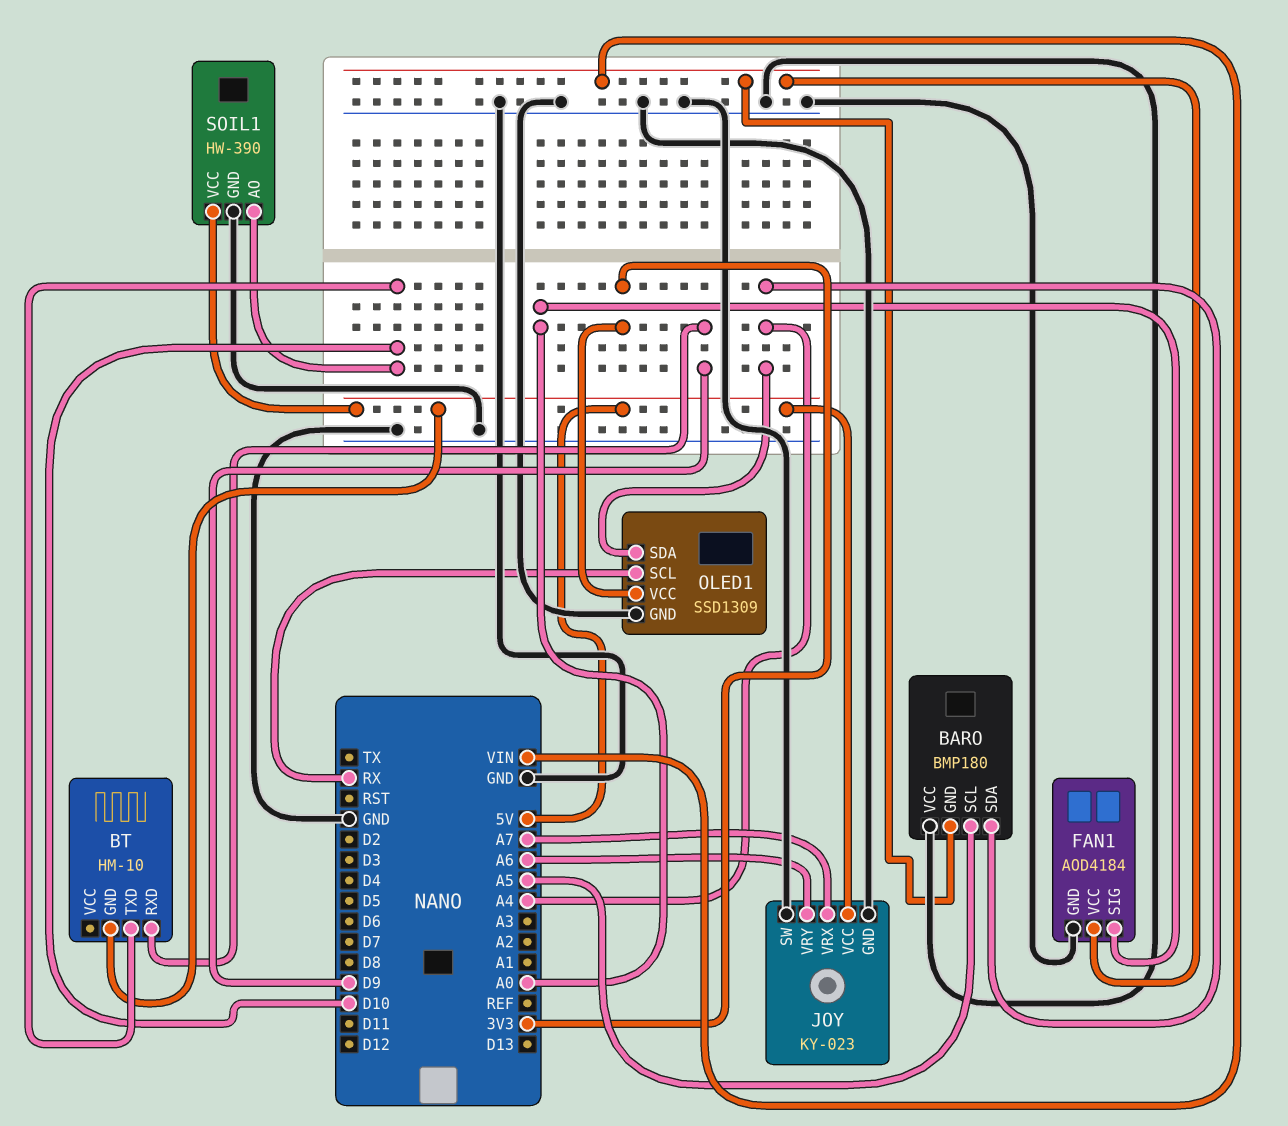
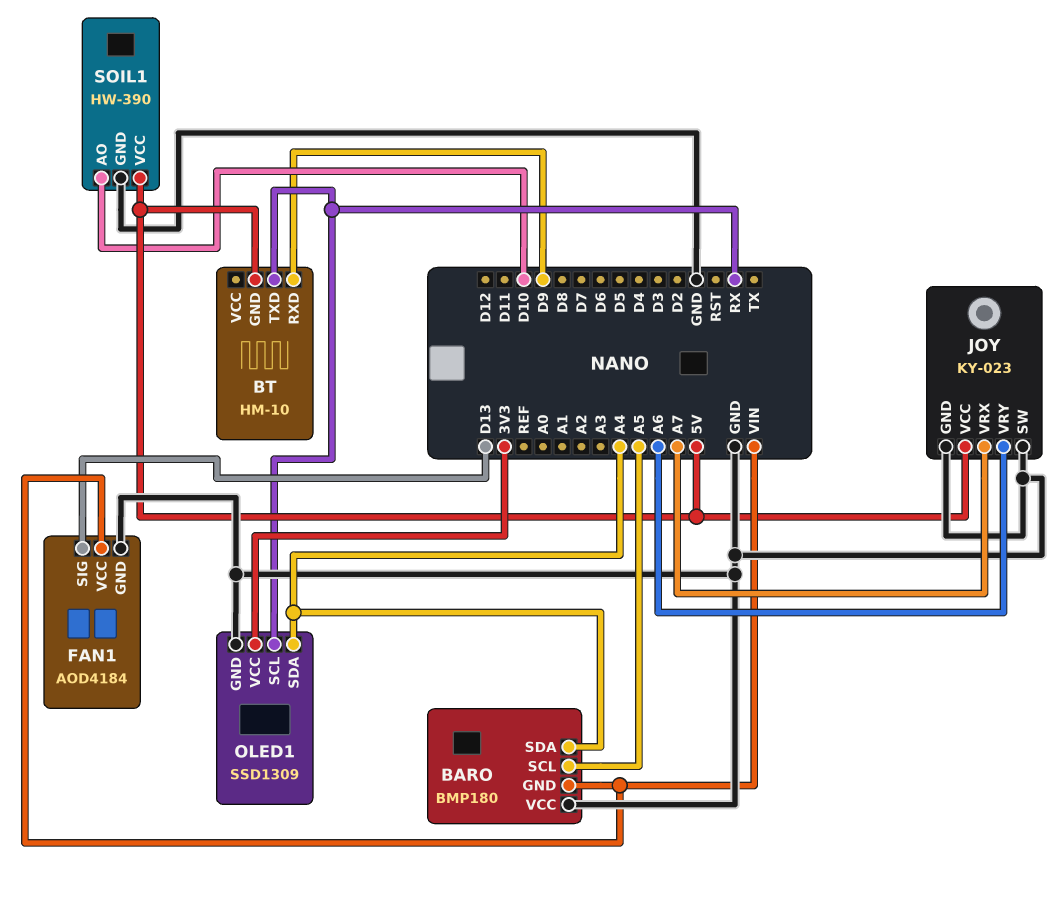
BT pin TXD: D10 -> RX
FAN1 pin SIG: A0 -> D13

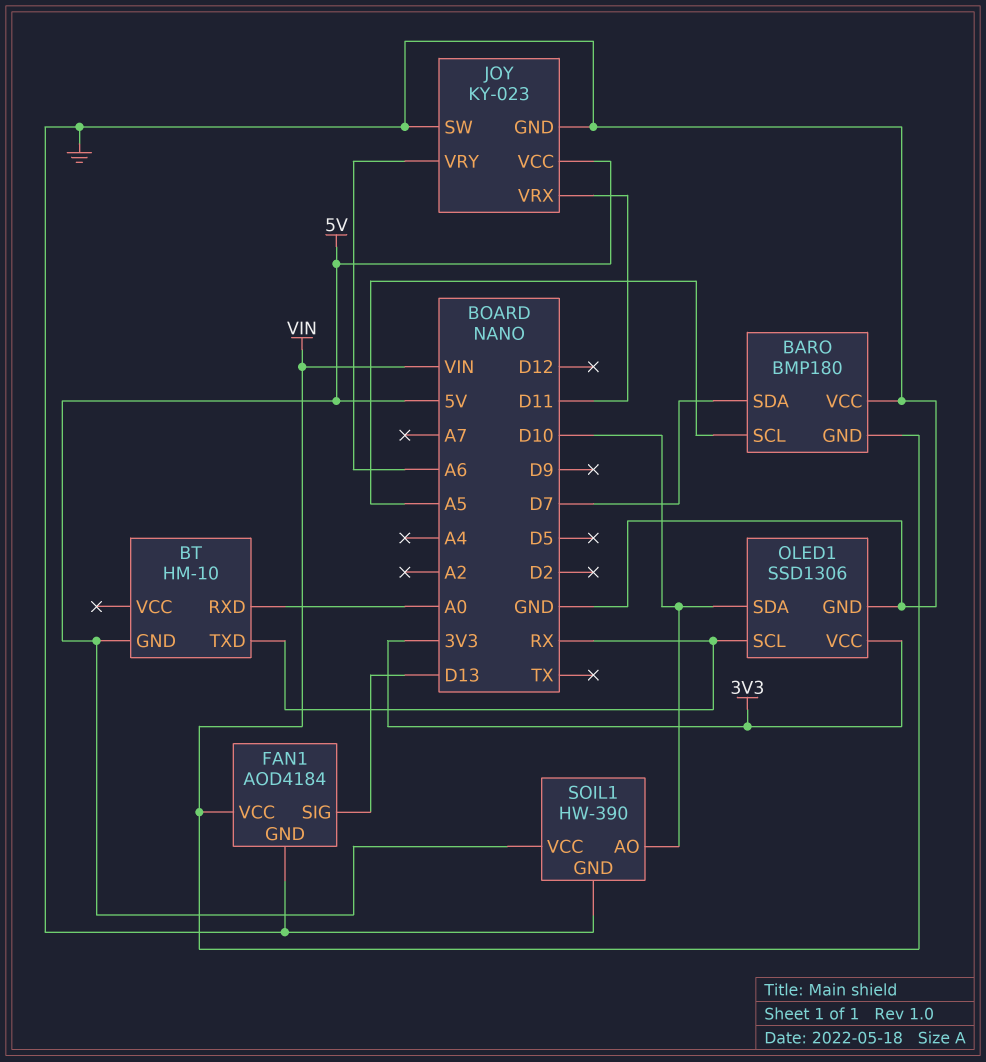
BARO pin SDA: A4 -> D7
BT pin RXD: D9 -> A0
JOY pin VRX: A7 -> D11
OLED1: SSD1309 -> SSD1306
OLED1 pin SDA: A4 -> D10

